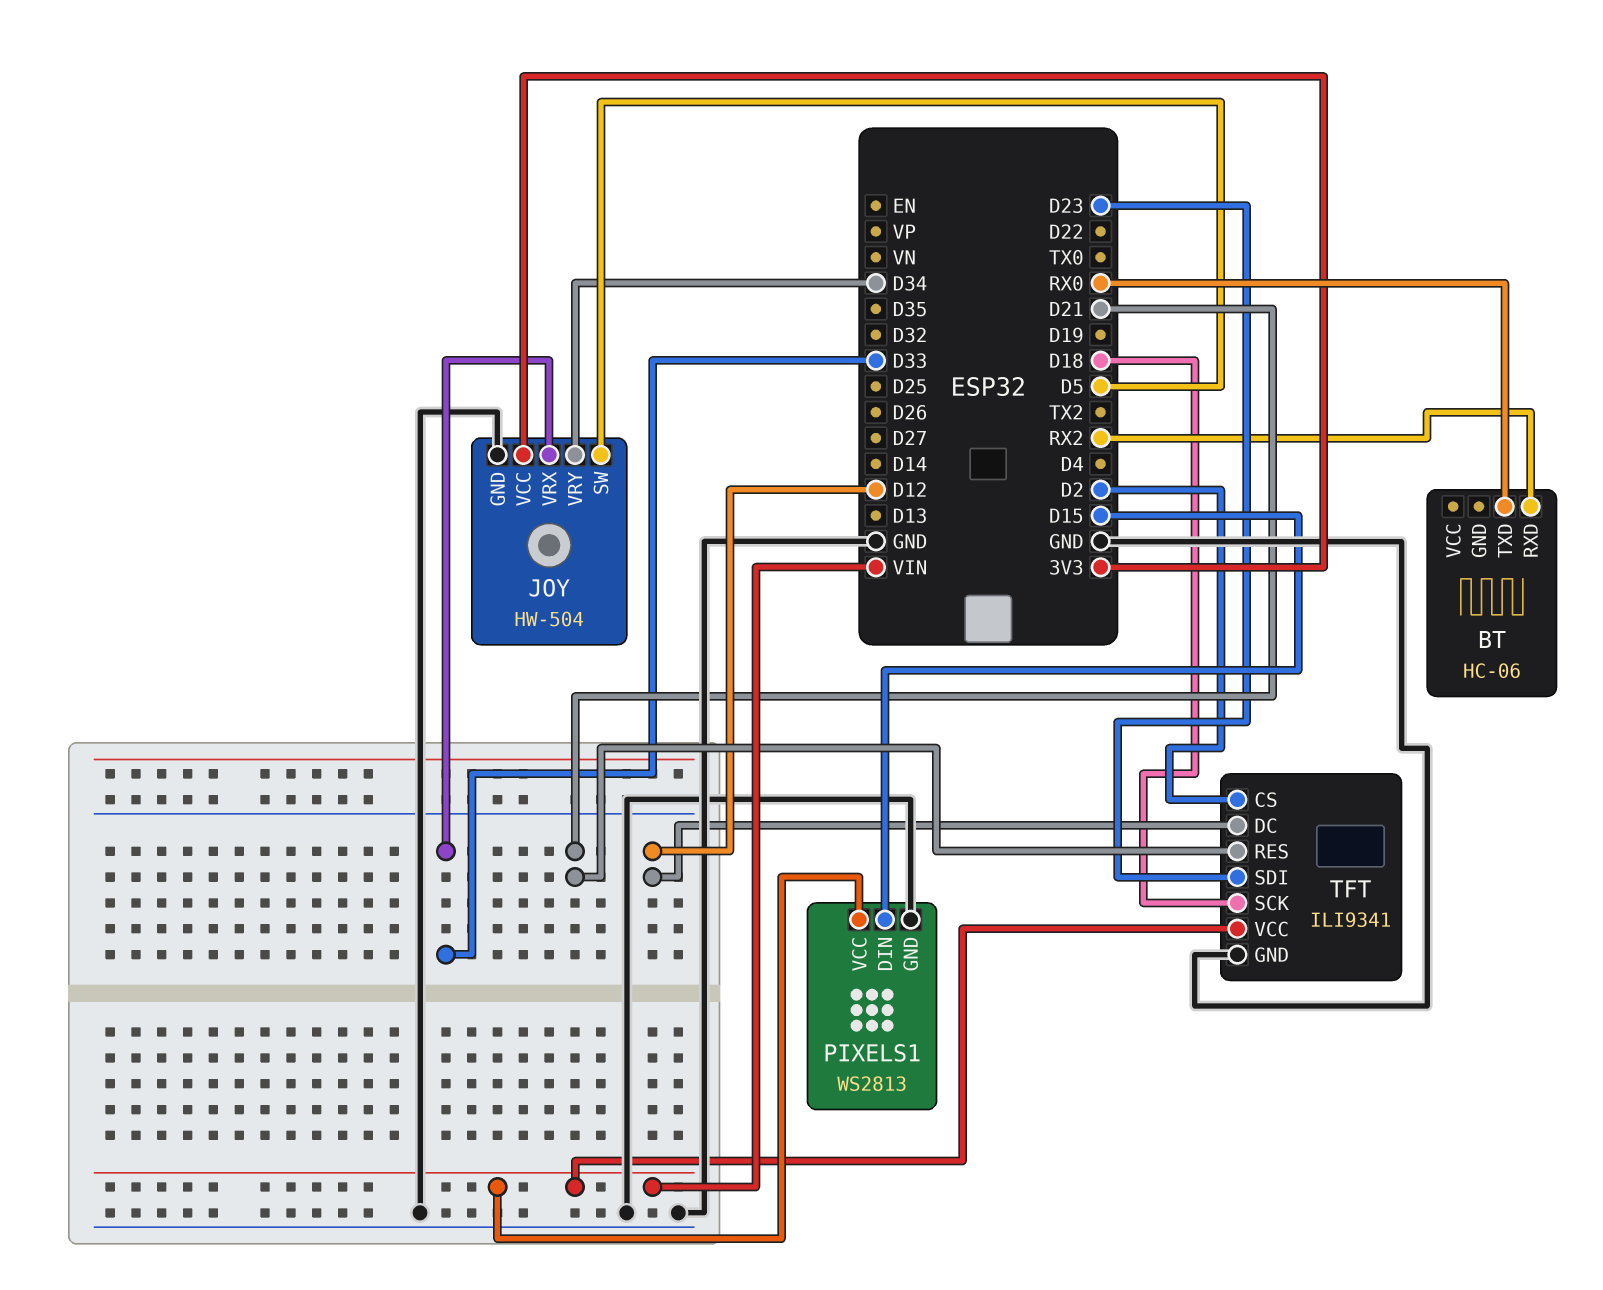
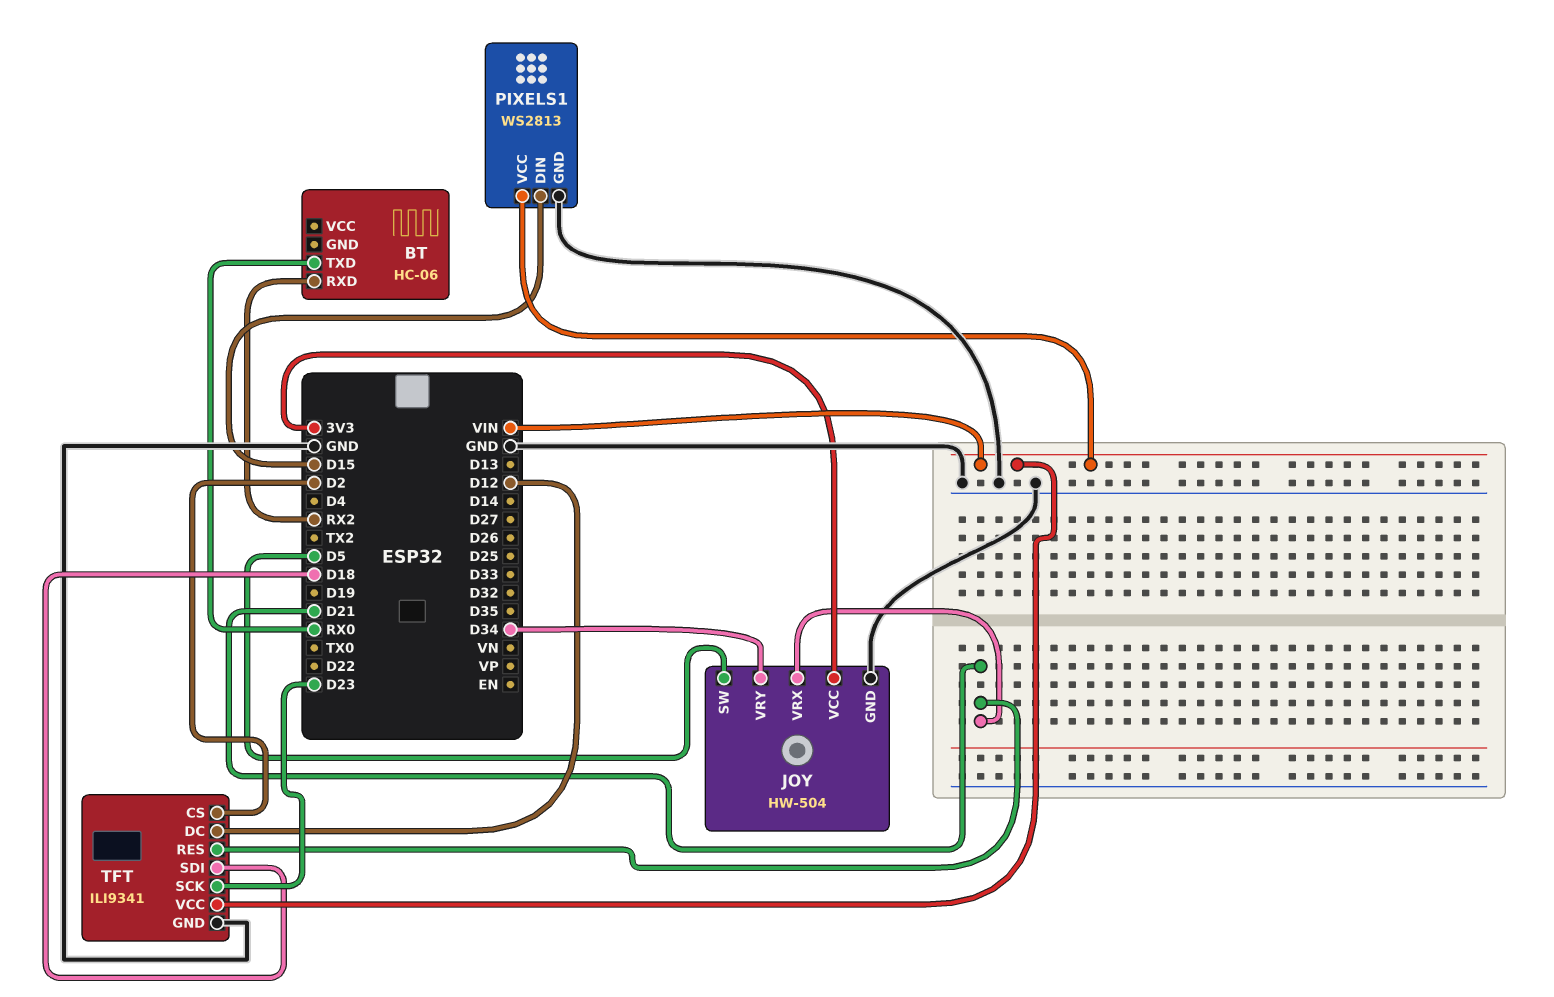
JOY pin VRX: D33 -> D21
TFT pin SCK: D18 -> D23
TFT pin SDI: D23 -> D18

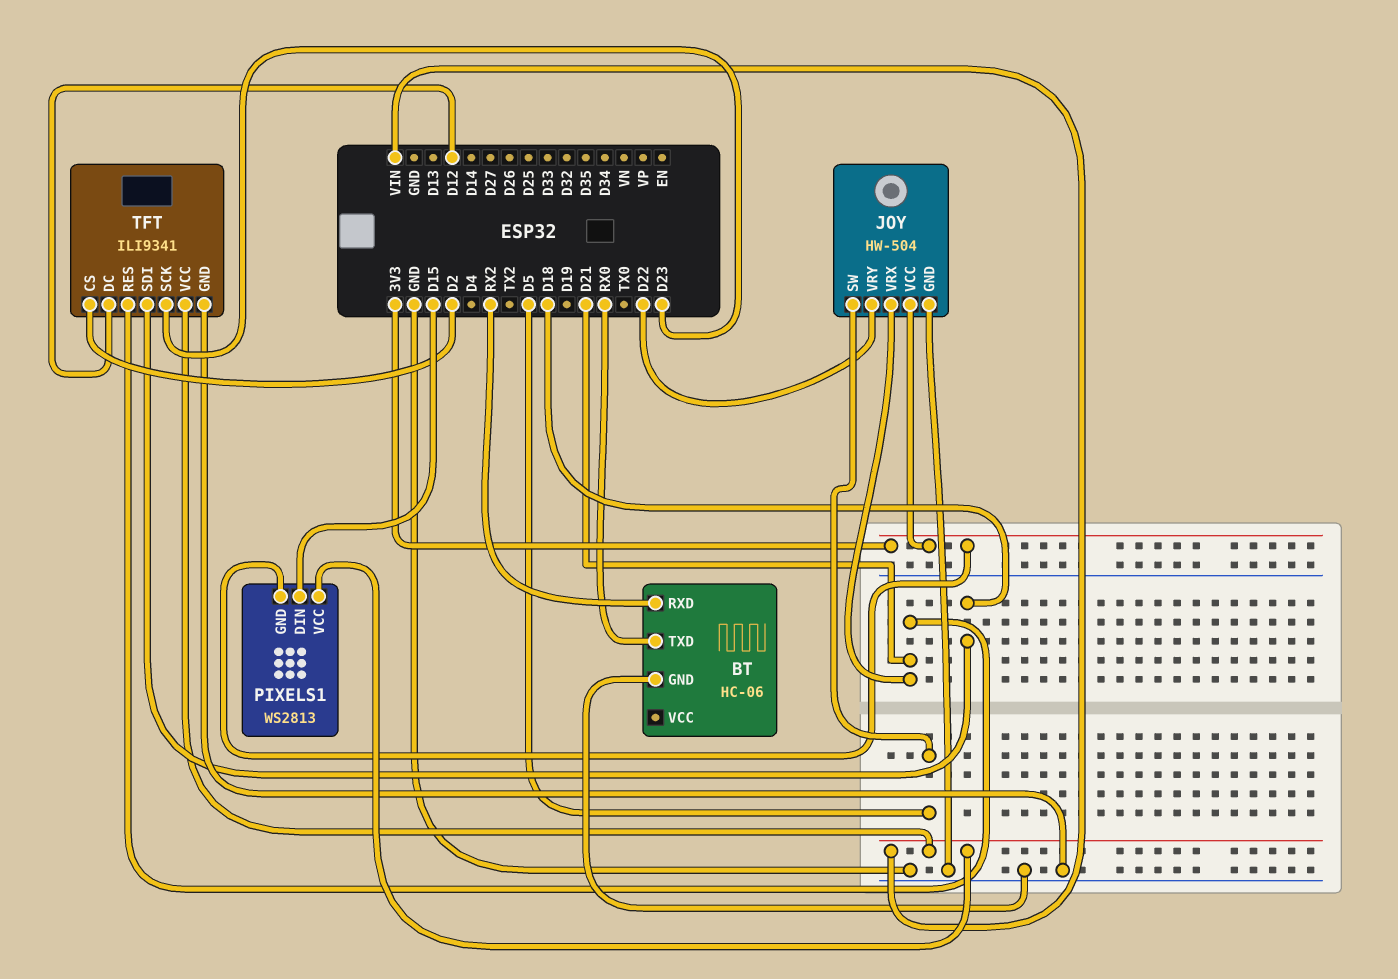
BT pin GND: none -> GND
JOY pin VRY: D34 -> D22
PIXELS1 pin GND: GND -> 3V3

